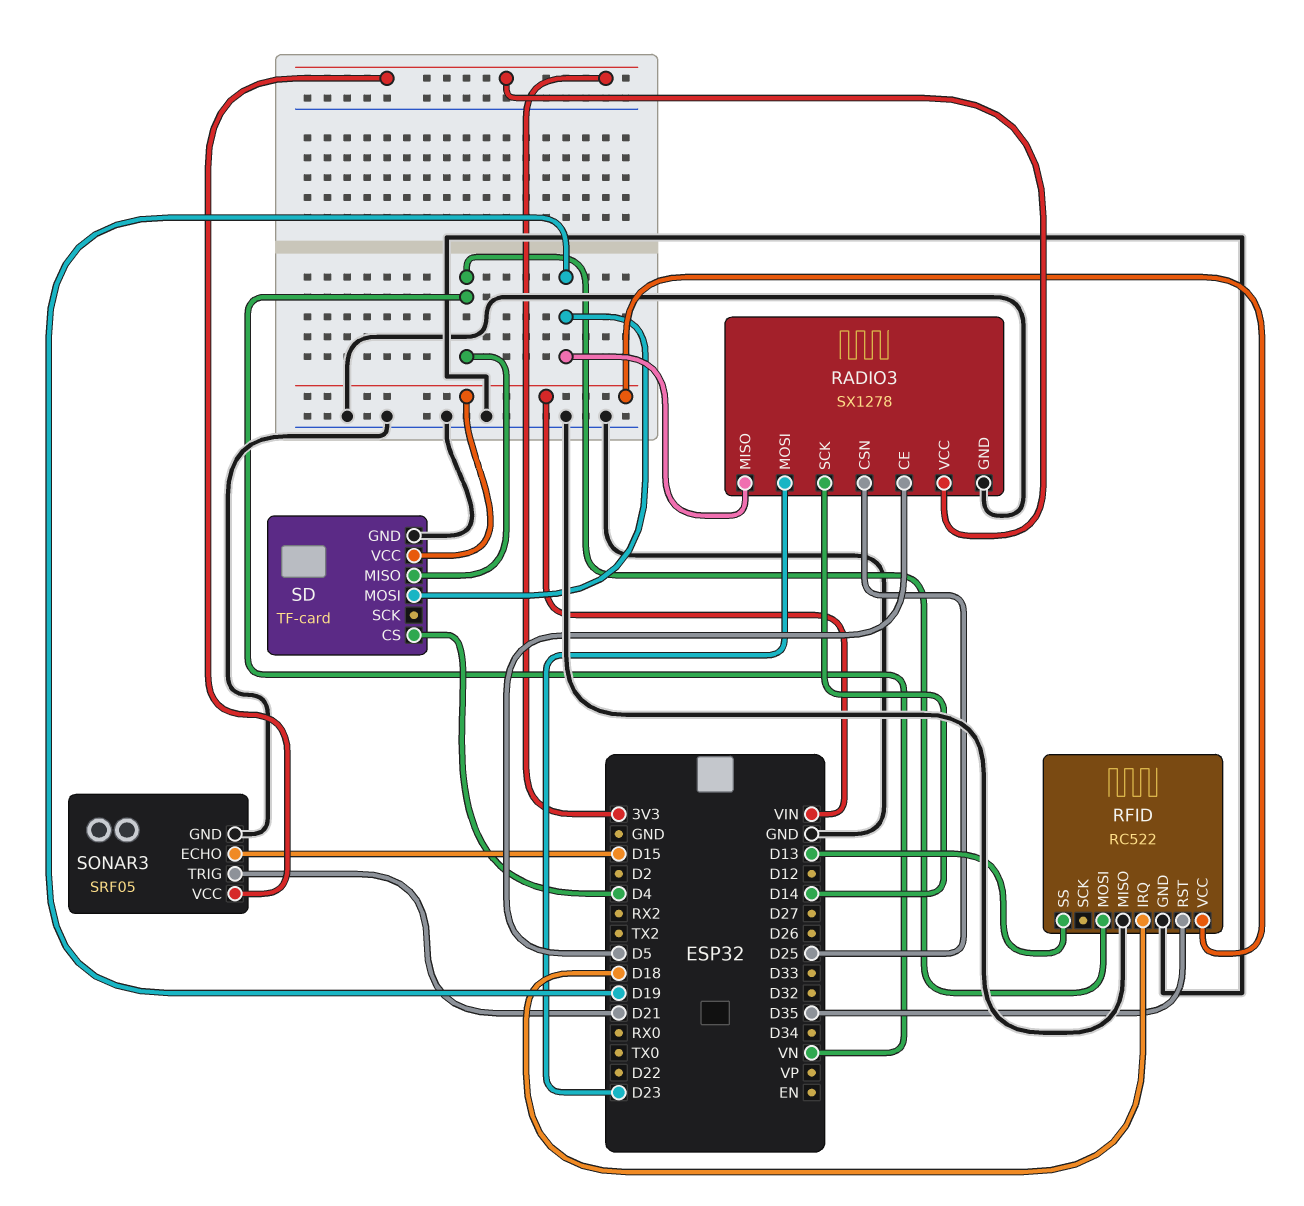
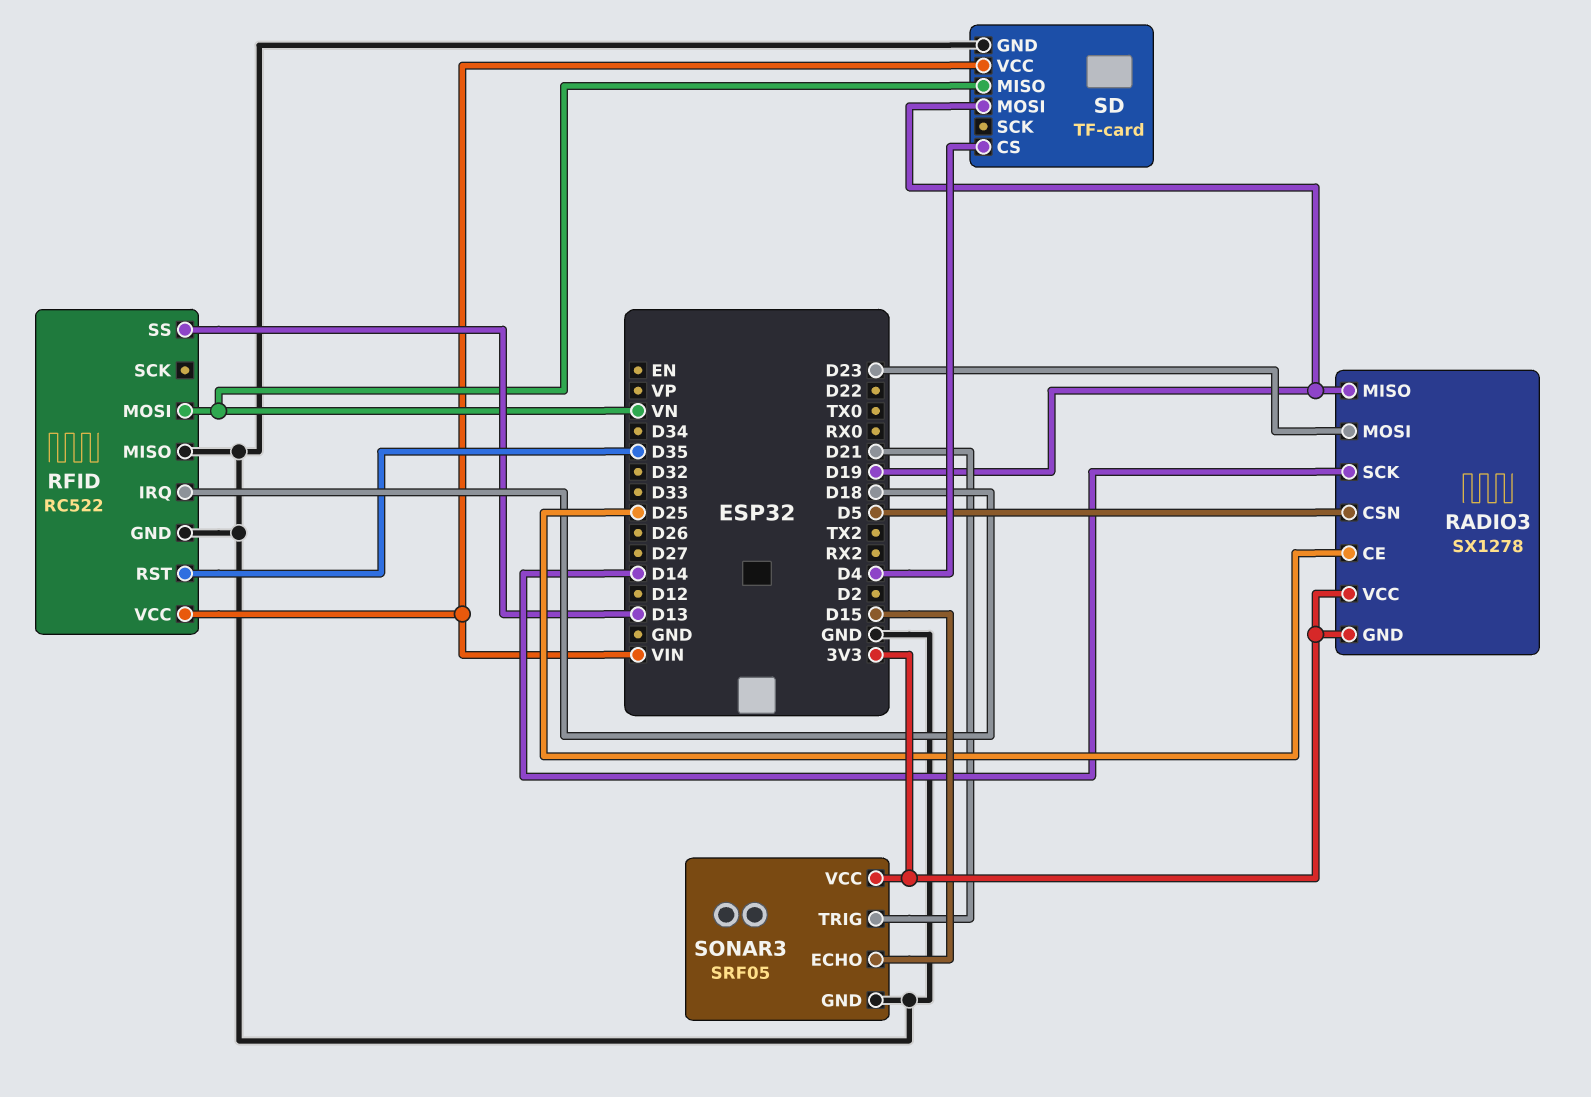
RADIO3 pin CE: D5 -> D25
RADIO3 pin CSN: D25 -> D5
RADIO3 pin GND: GND -> 3V3

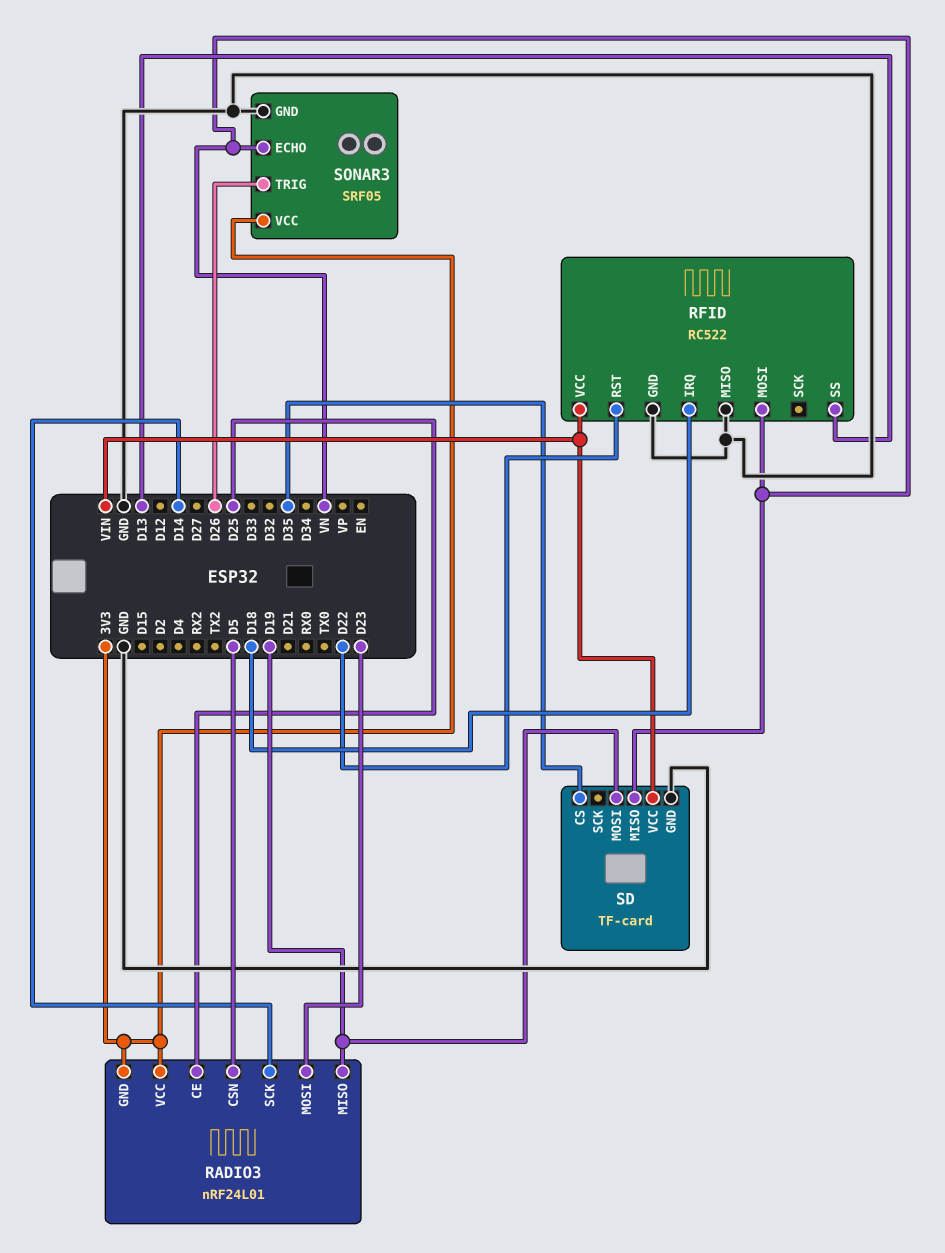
RADIO3: SX1278 -> nRF24L01
RFID pin RST: D35 -> D22
SD pin CS: D4 -> D35
SONAR3 pin ECHO: D15 -> VN
SONAR3 pin TRIG: D21 -> D26

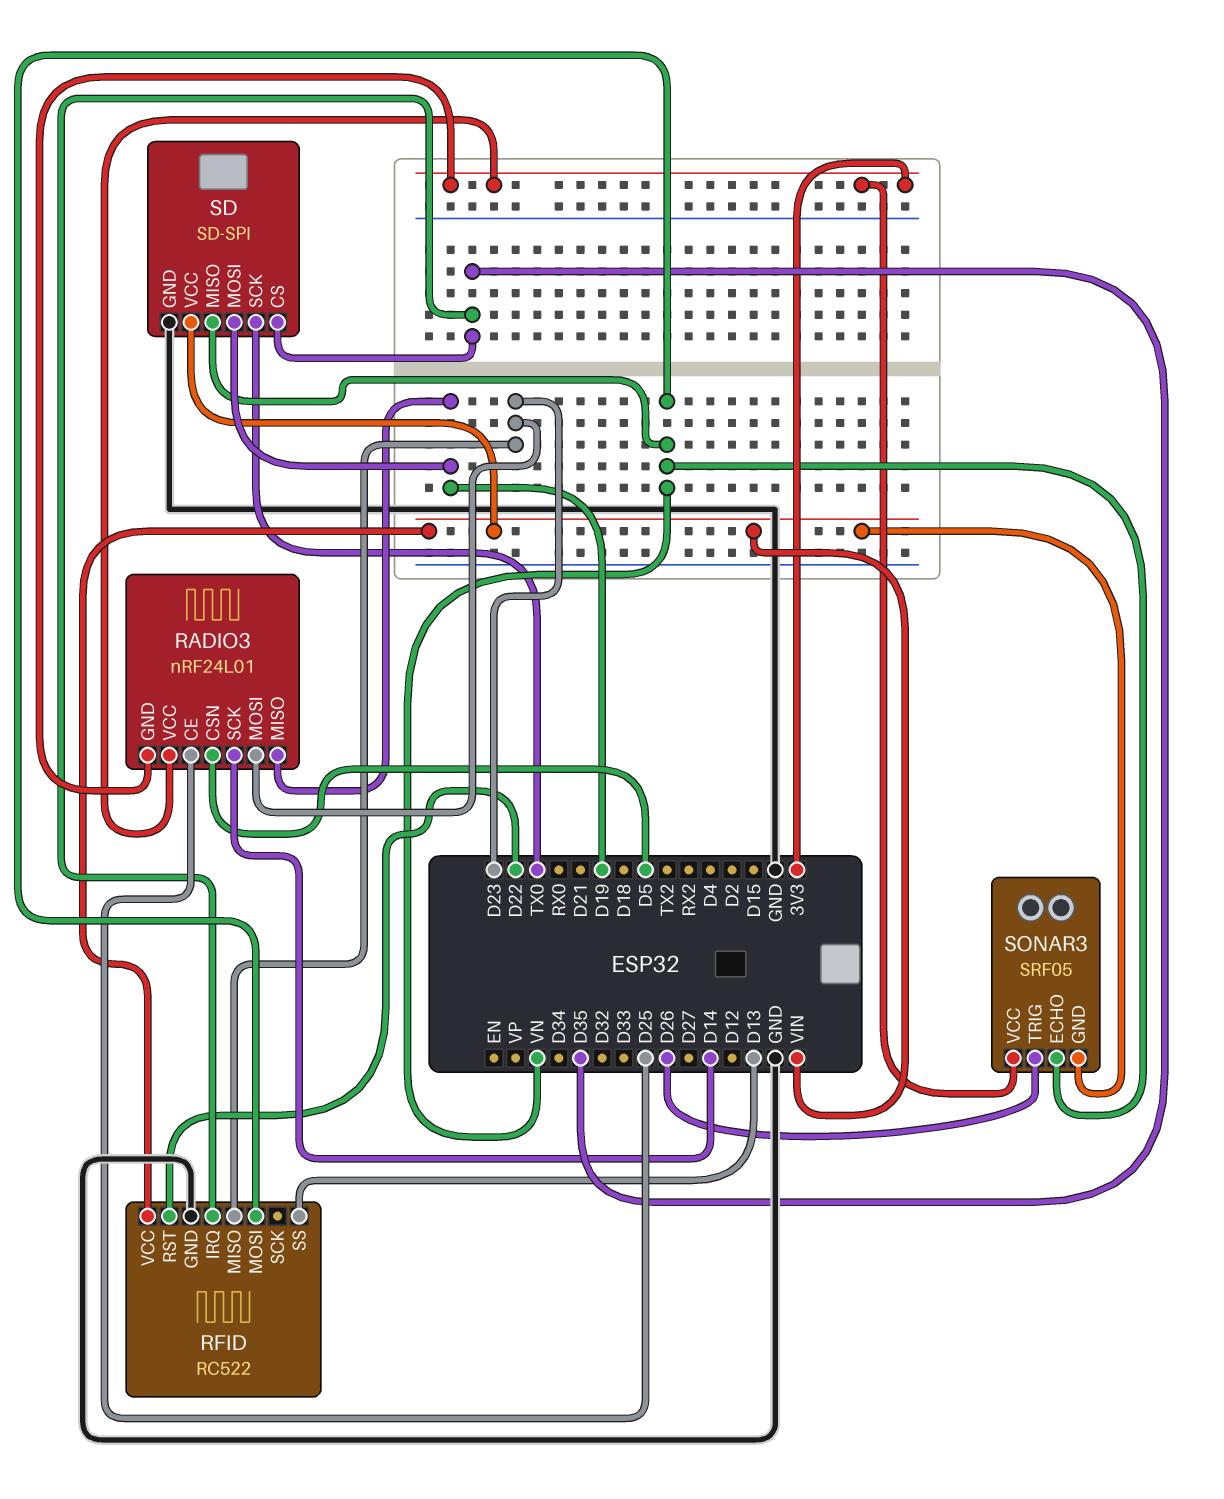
RFID pin IRQ: D18 -> D35
RFID pin MISO: GND -> D23
SD: TF-card -> SD-SPI
SD pin SCK: none -> TX0
SONAR3 pin GND: GND -> VIN

